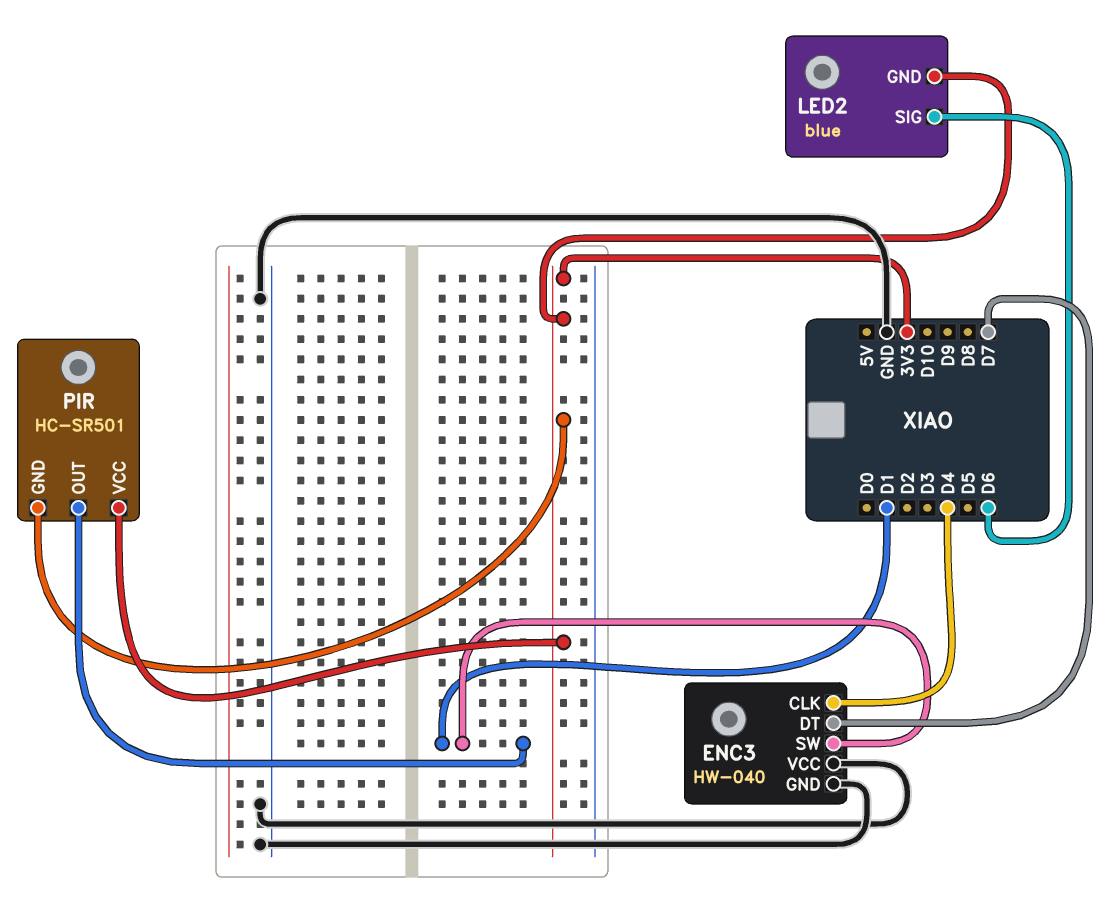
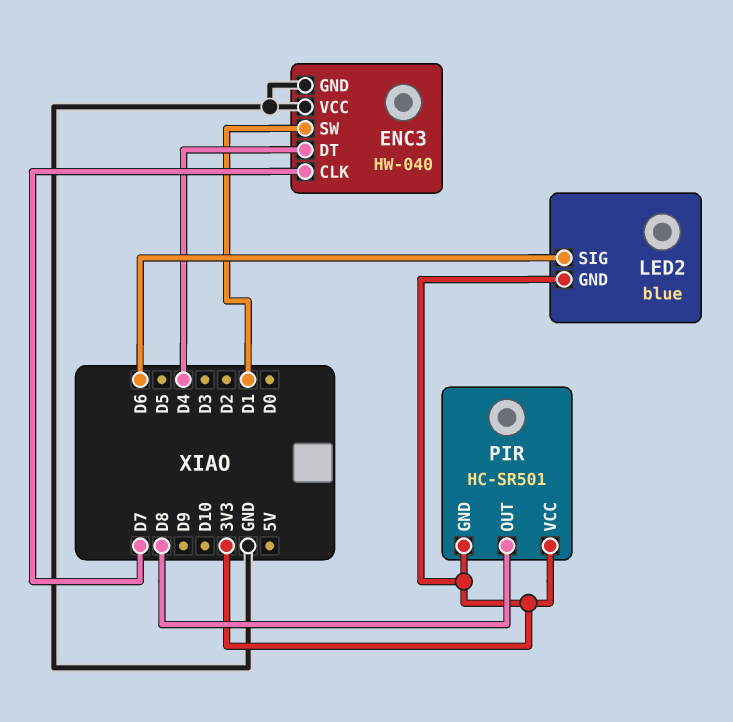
ENC3 pin CLK: D4 -> D7
ENC3 pin DT: D7 -> D4
PIR pin OUT: D1 -> D8

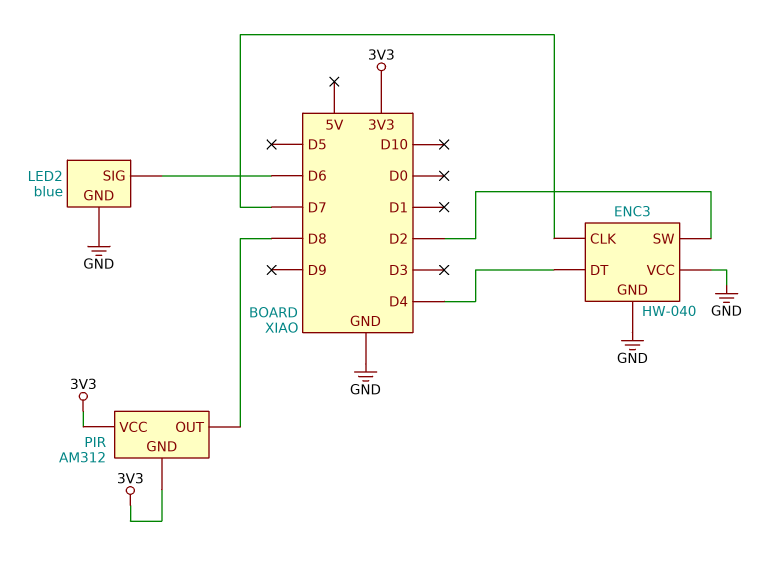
ENC3 pin SW: D1 -> D2
LED2 pin GND: 3V3 -> GND
PIR: HC-SR501 -> AM312

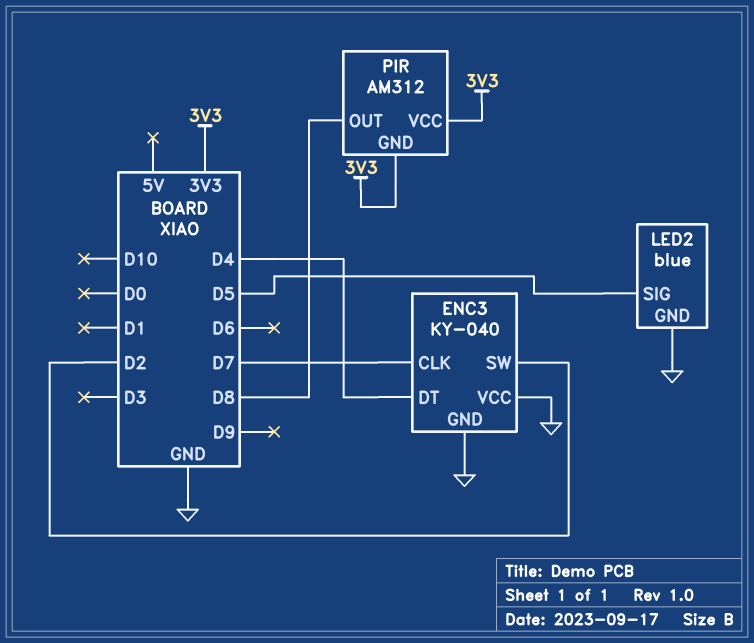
ENC3: HW-040 -> KY-040
LED2 pin SIG: D6 -> D5

